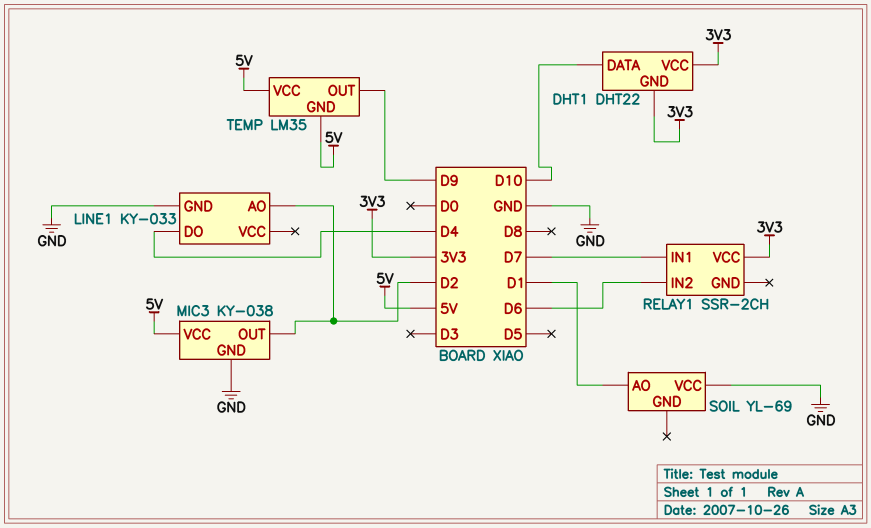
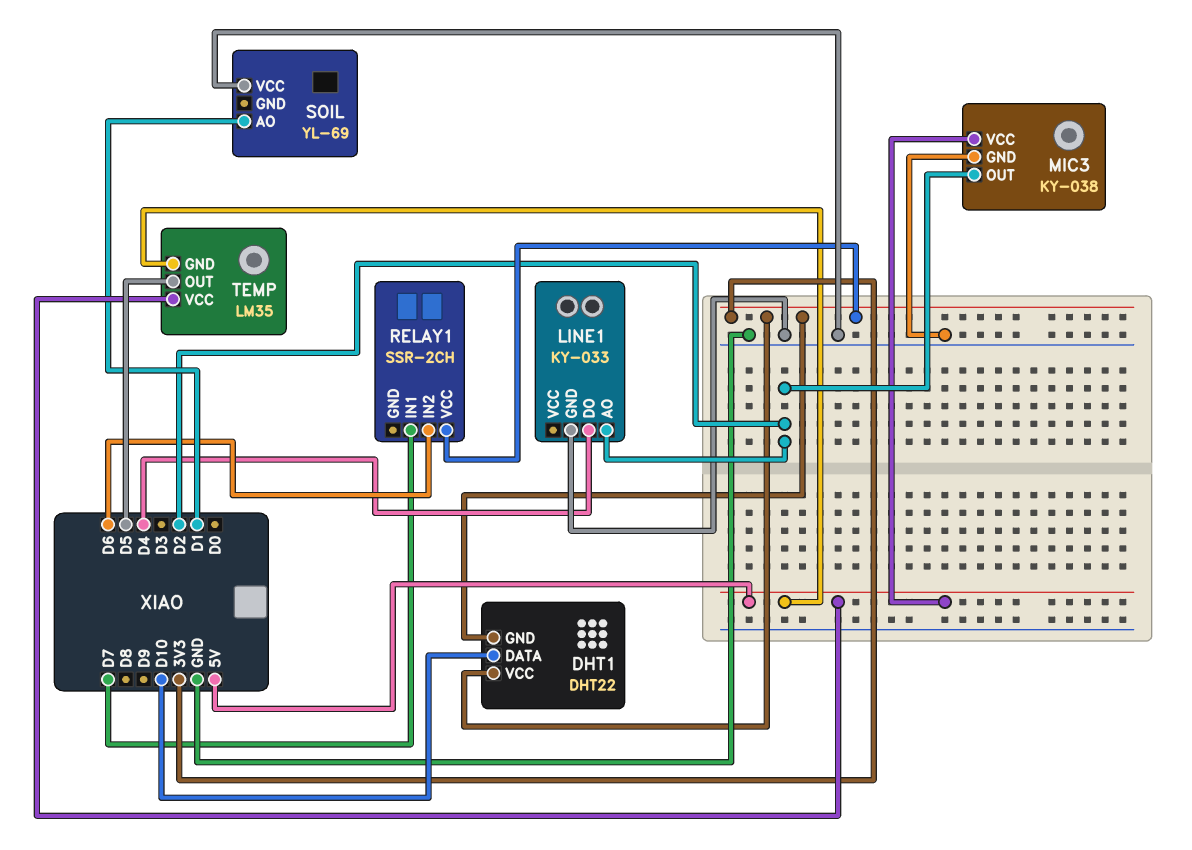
TEMP pin OUT: D9 -> D5

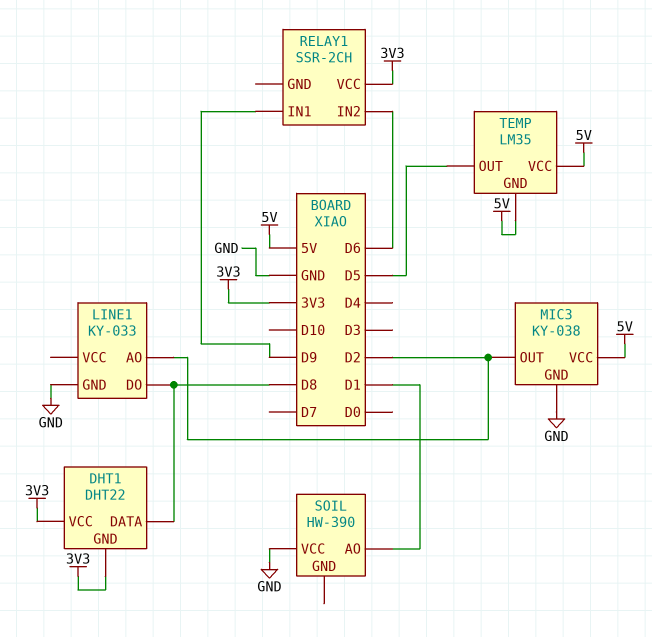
DHT1 pin DATA: D10 -> D8
LINE1 pin DO: D4 -> D8
RELAY1 pin IN1: D7 -> D9
SOIL: YL-69 -> HW-390

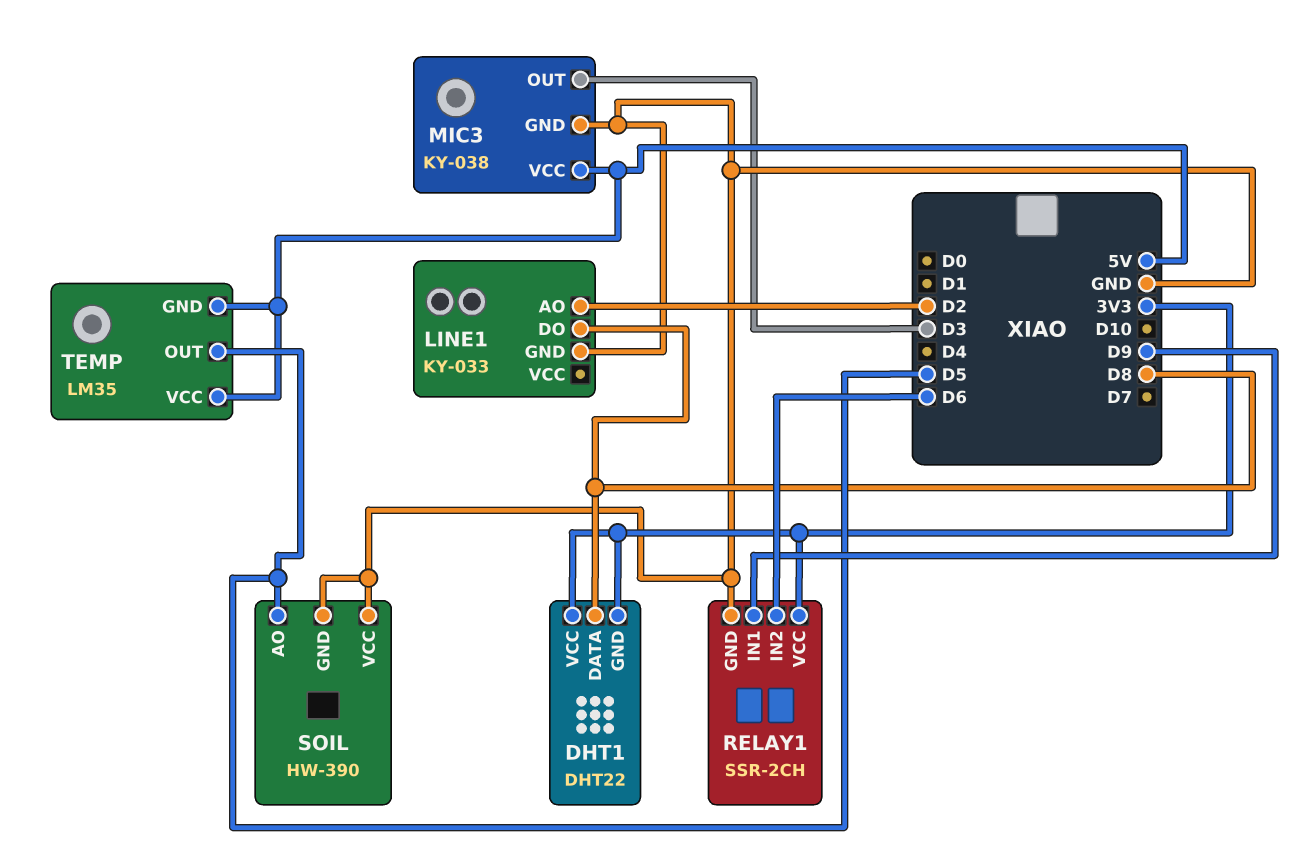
MIC3 pin OUT: D2 -> D3
RELAY1 pin GND: none -> GND
SOIL pin AO: D1 -> D5
SOIL pin GND: none -> GND

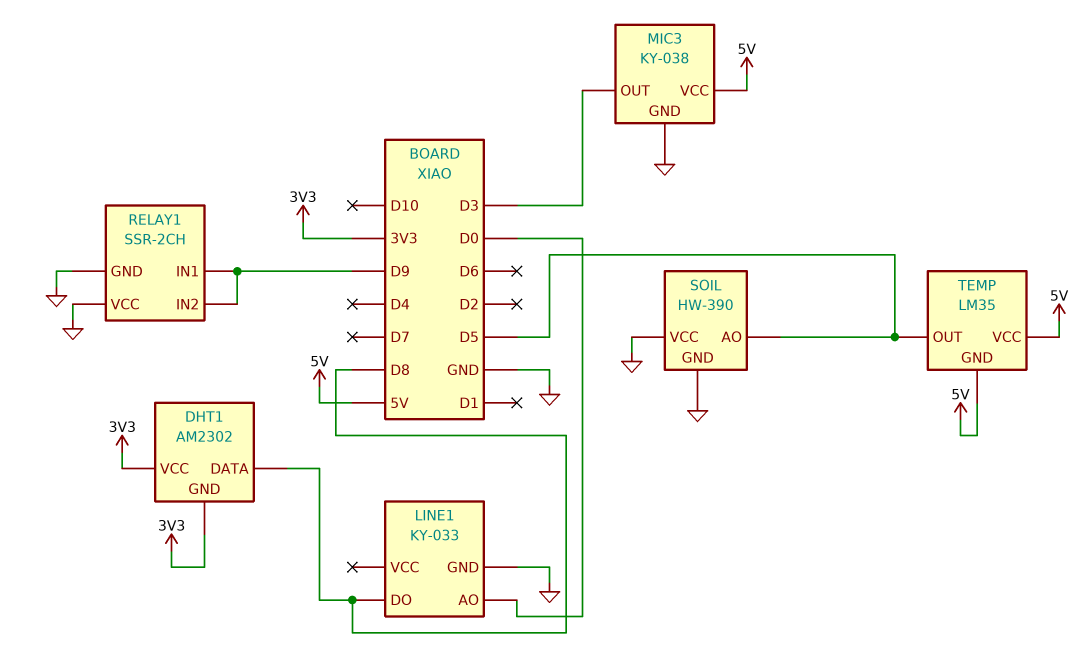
DHT1: DHT22 -> AM2302
LINE1 pin AO: D2 -> D0
RELAY1 pin IN2: D6 -> D9
RELAY1 pin VCC: 3V3 -> GND

